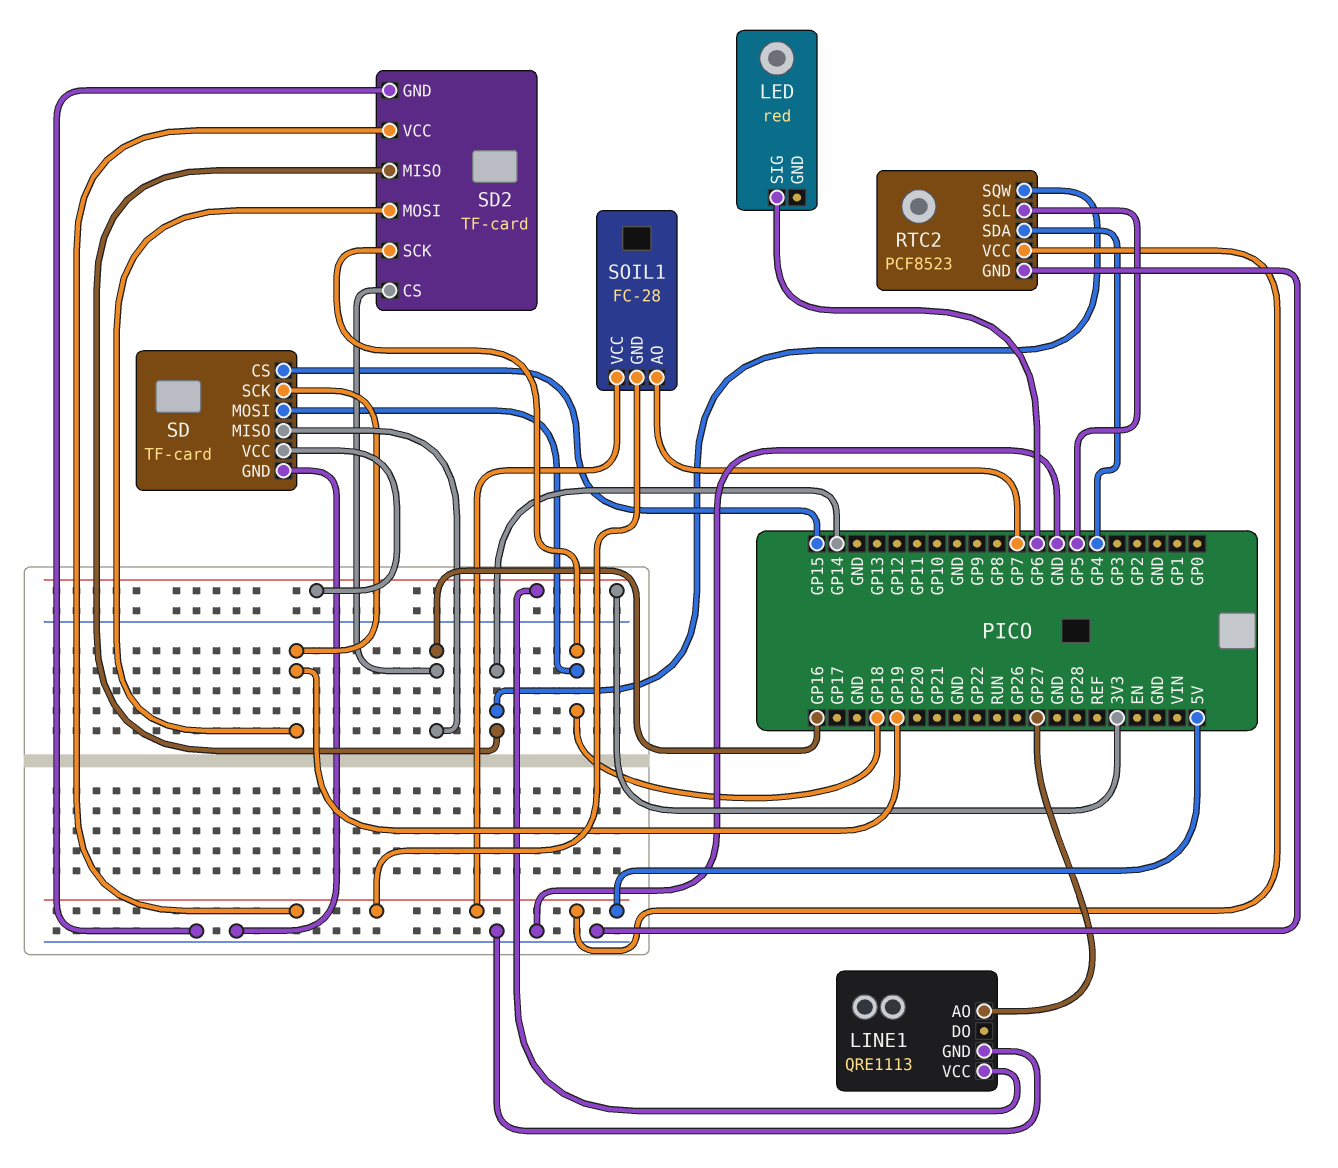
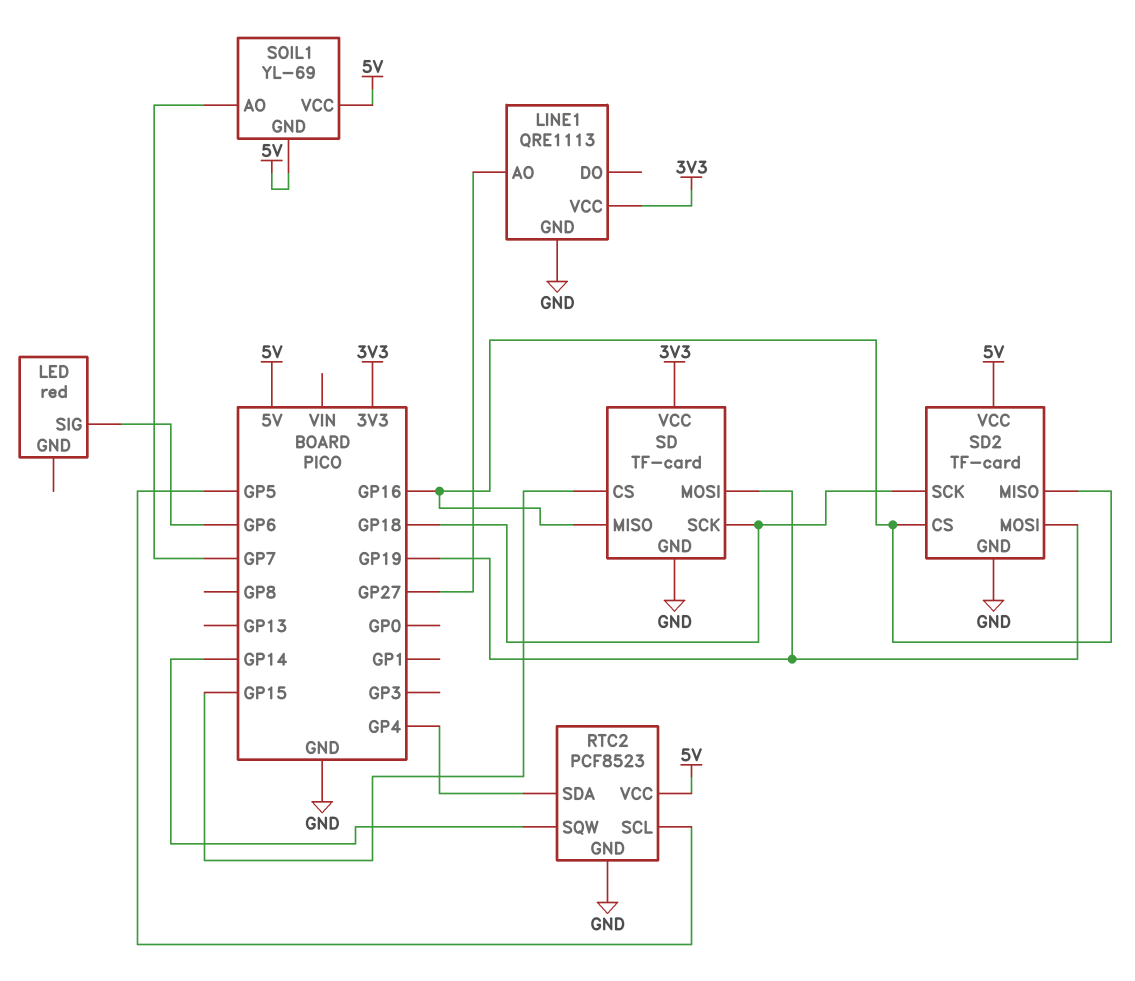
SD pin MOSI: GP18 -> GP19
SD pin SCK: GP19 -> GP18
SD2 pin MISO: GP14 -> GP16
SOIL1: FC-28 -> YL-69

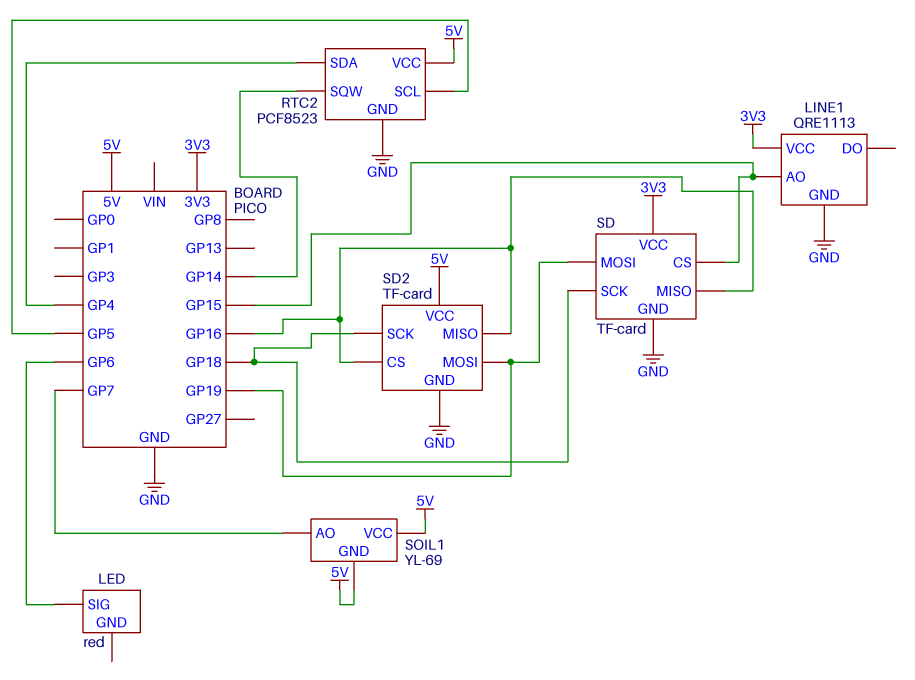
LINE1 pin AO: GP27 -> GP15

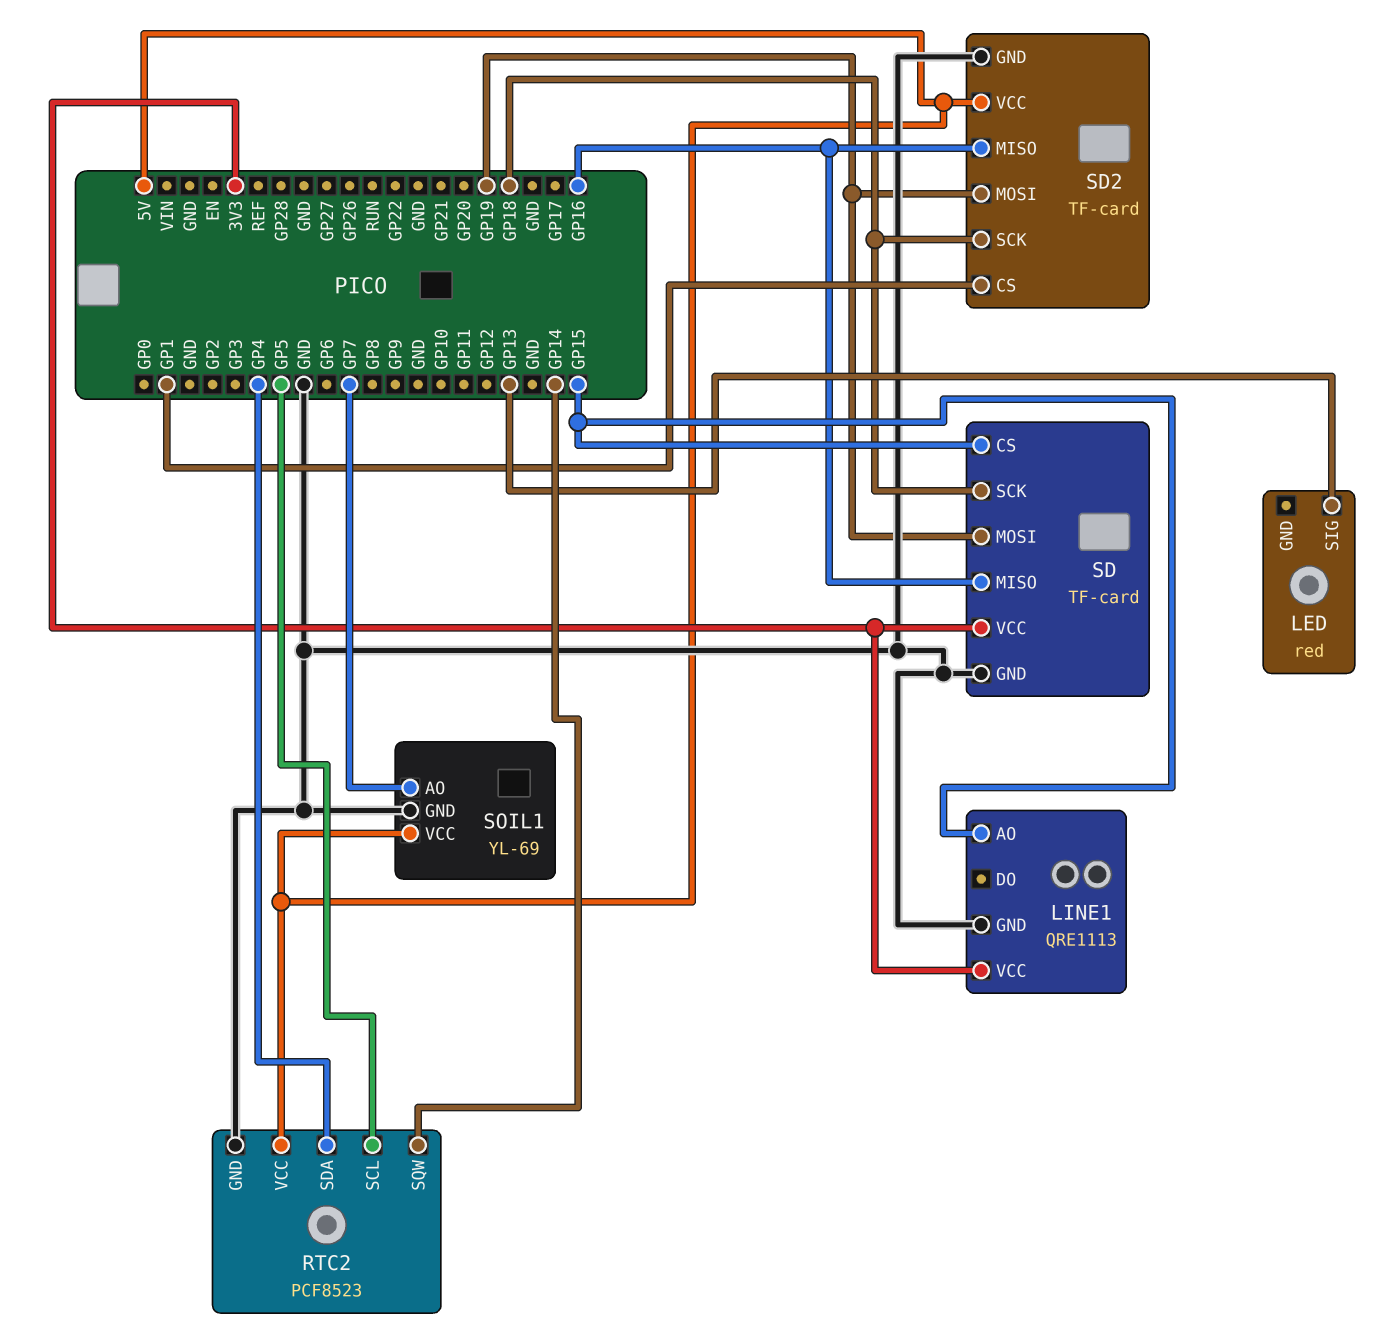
LED pin SIG: GP6 -> GP13
SD2 pin CS: GP16 -> GP1
SOIL1 pin GND: 5V -> GND

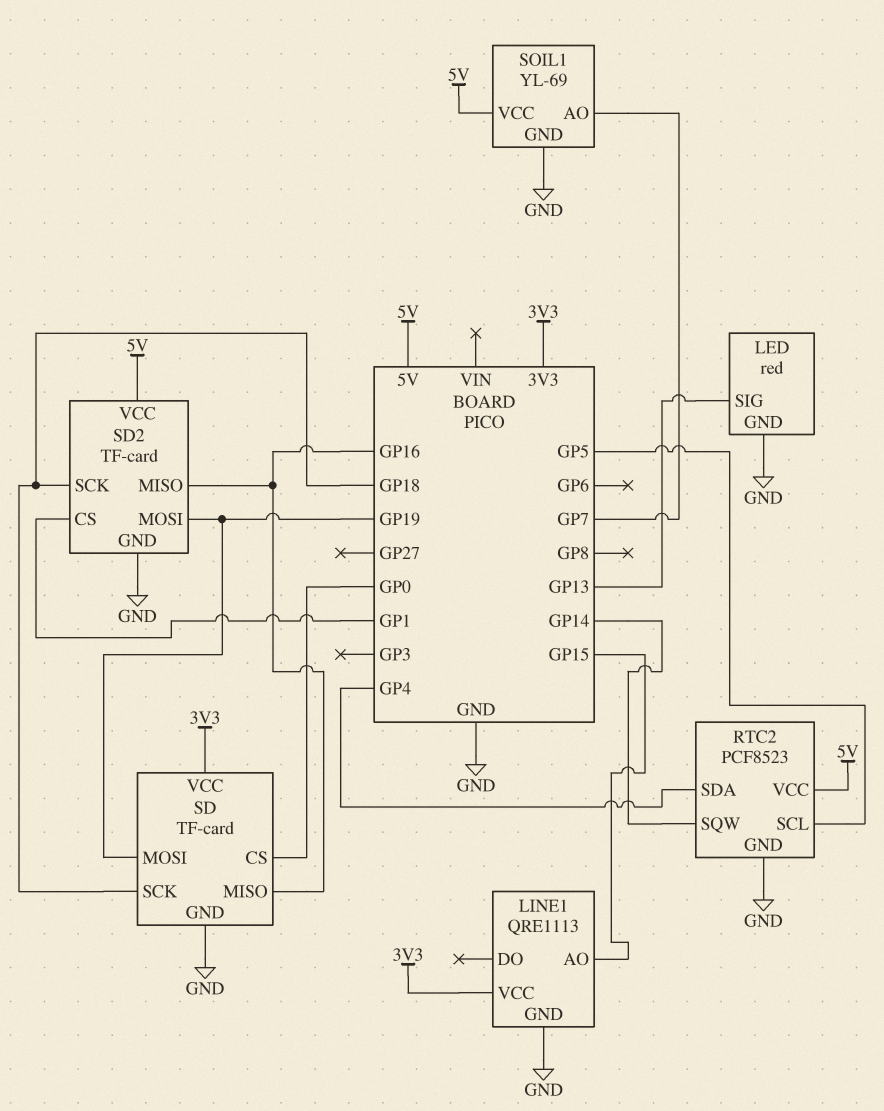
LED pin GND: none -> GND
SD pin CS: GP15 -> GP0

